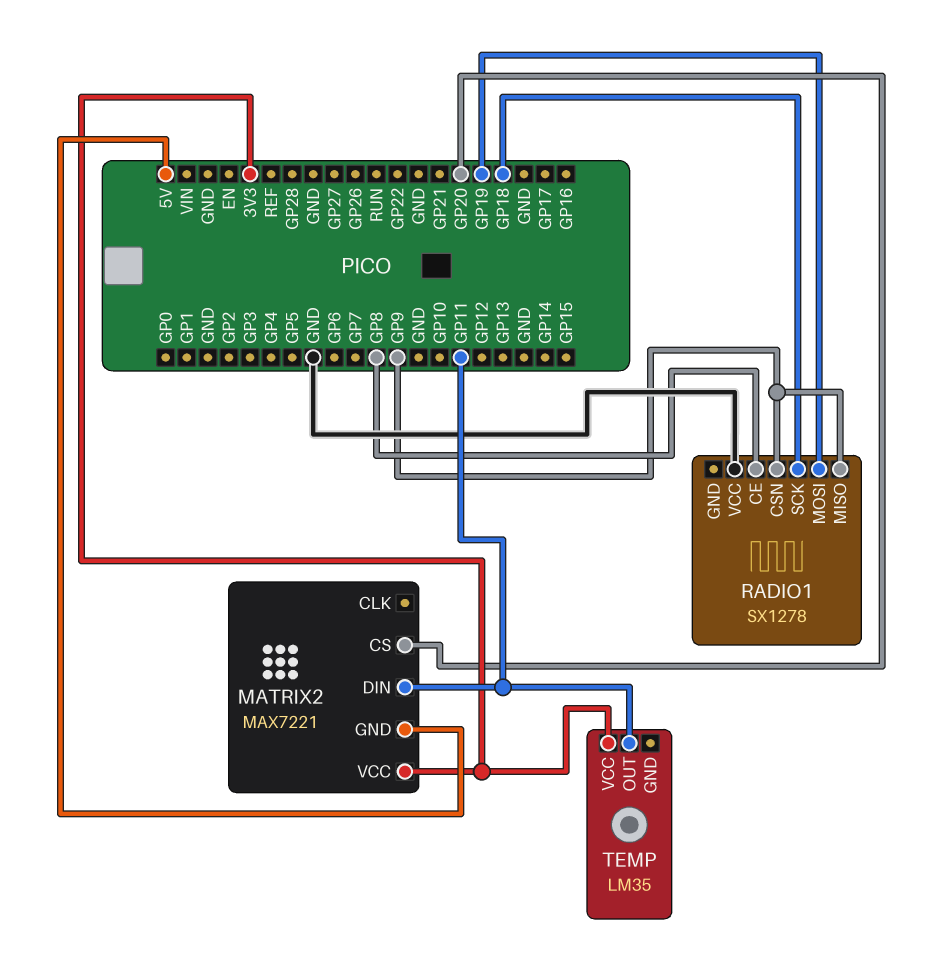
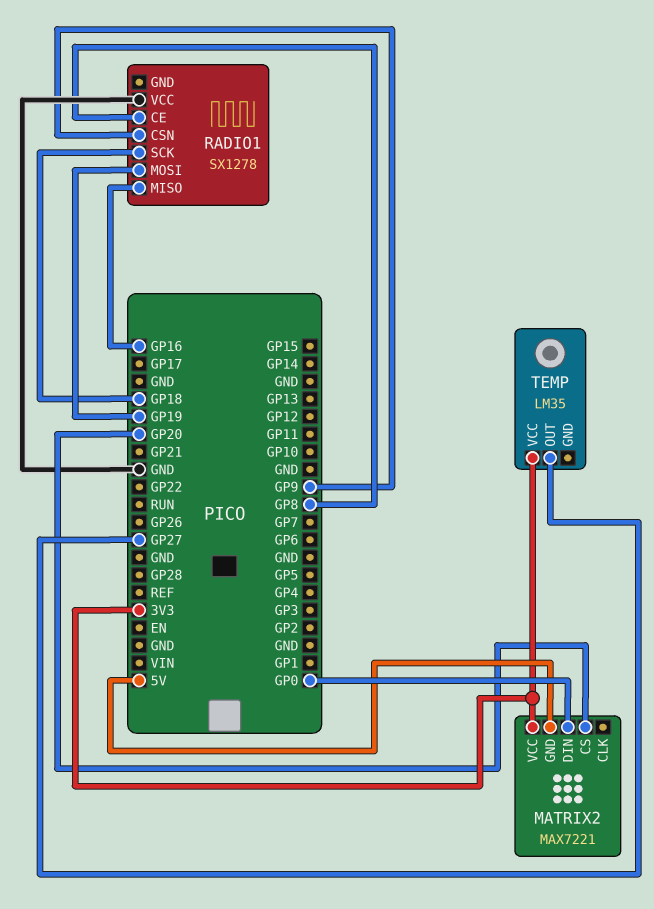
MATRIX2 pin DIN: GP11 -> GP0
RADIO1 pin MISO: GP9 -> GP16
TEMP pin OUT: GP11 -> GP27

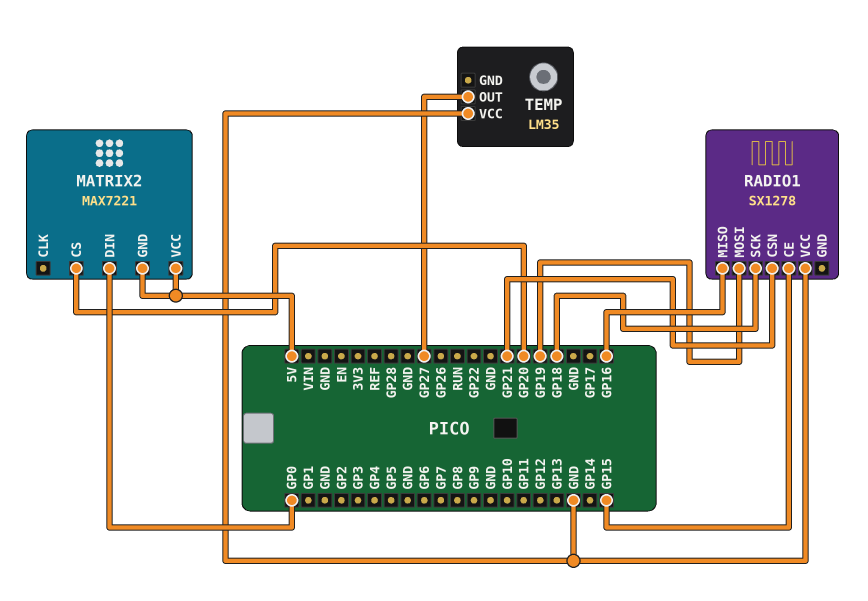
MATRIX2 pin VCC: 3V3 -> 5V
RADIO1 pin CE: GP8 -> GP15
RADIO1 pin CSN: GP9 -> GP21
TEMP pin VCC: 3V3 -> GND

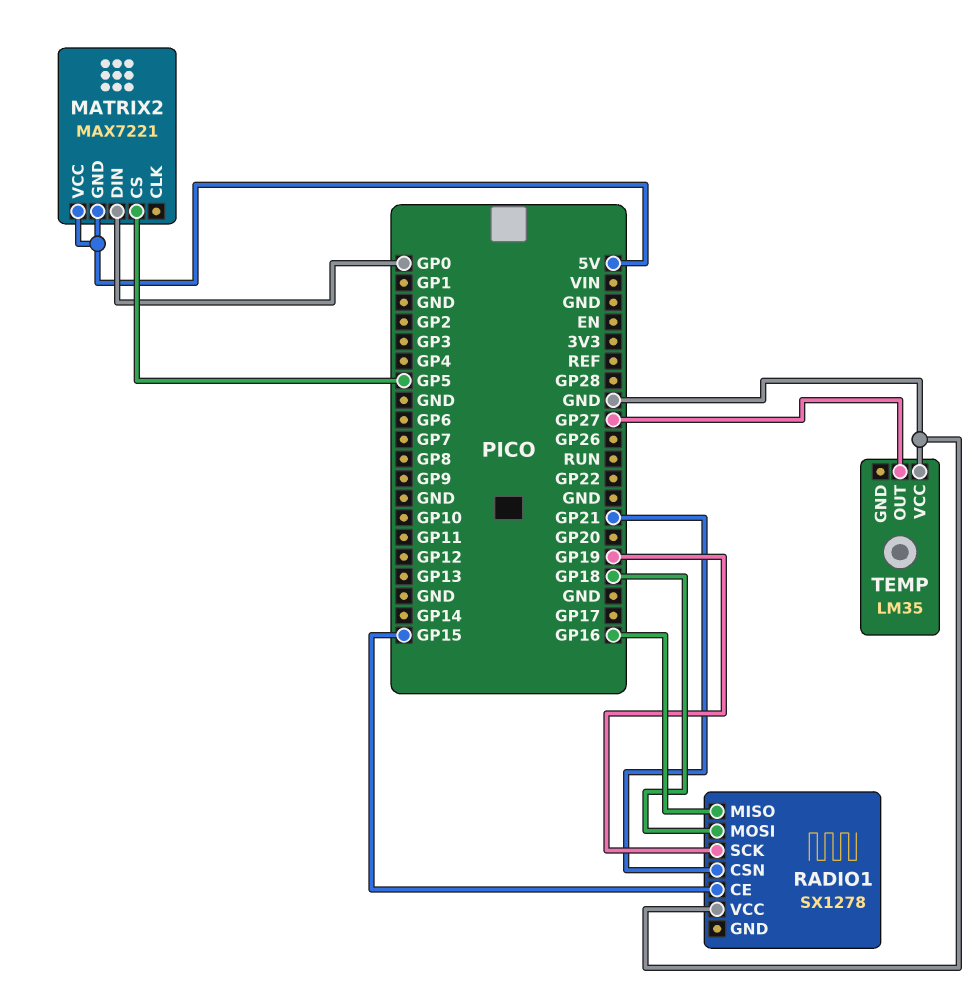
MATRIX2 pin CS: GP20 -> GP5
RADIO1 pin MOSI: GP19 -> GP18
RADIO1 pin SCK: GP18 -> GP19

